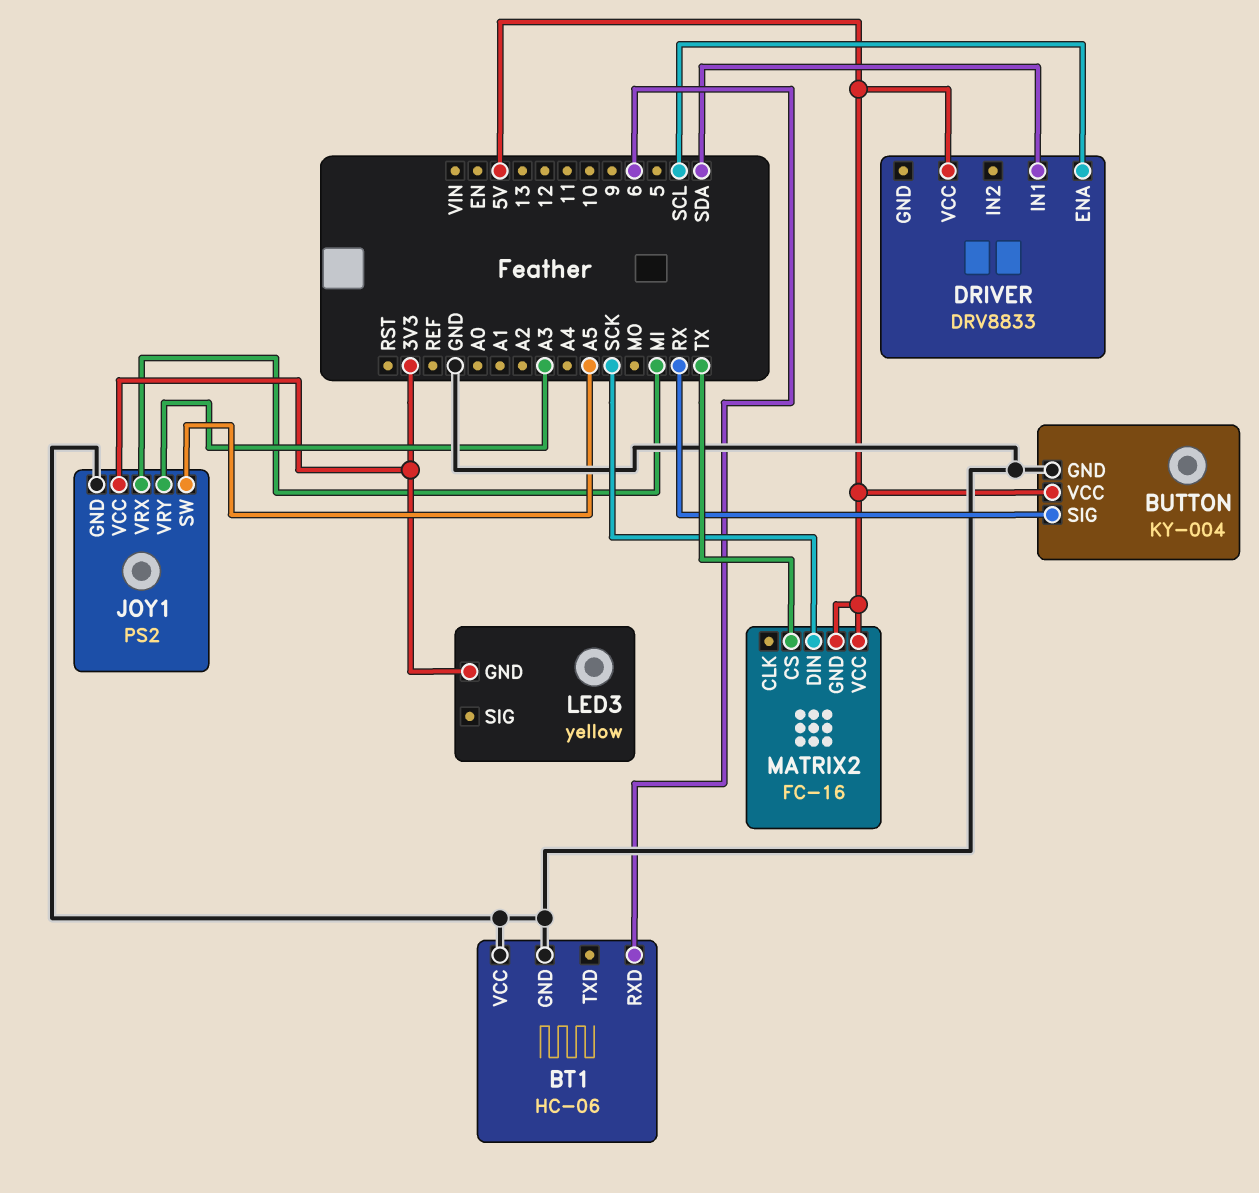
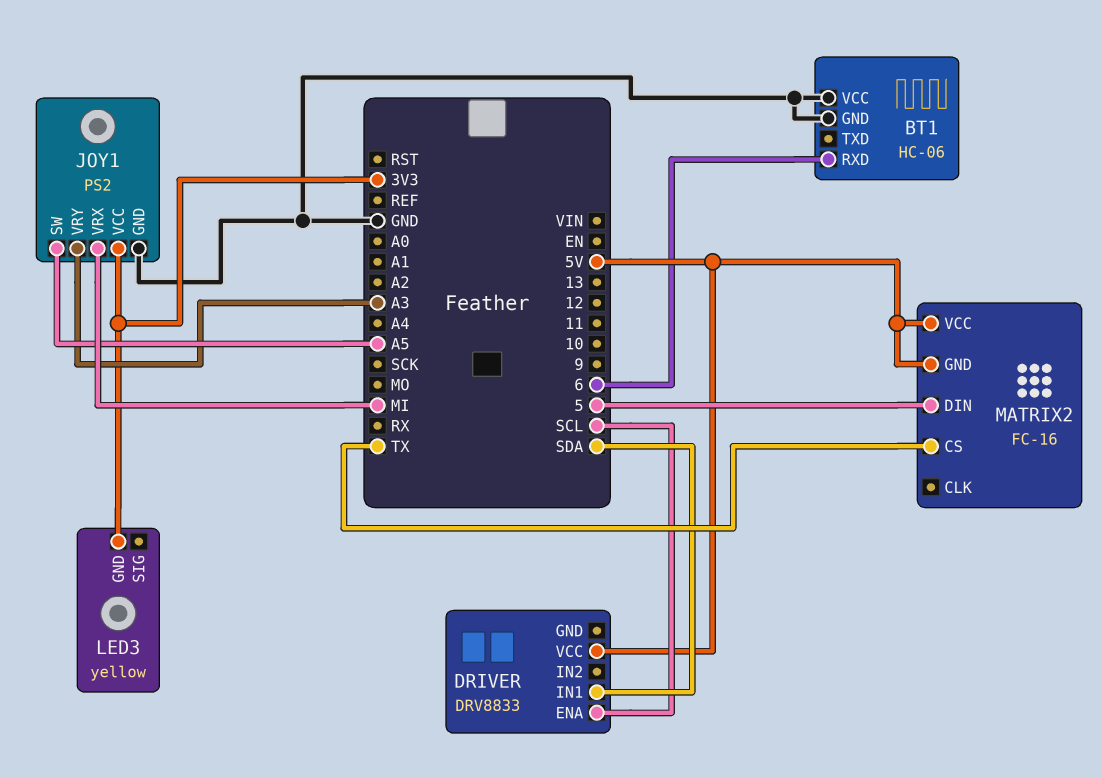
BUTTON: KY-004 -> none
BUTTON pin GND: GND -> none
BUTTON pin SIG: RX -> none
BUTTON pin VCC: 5V -> none
MATRIX2 pin DIN: SCK -> 5

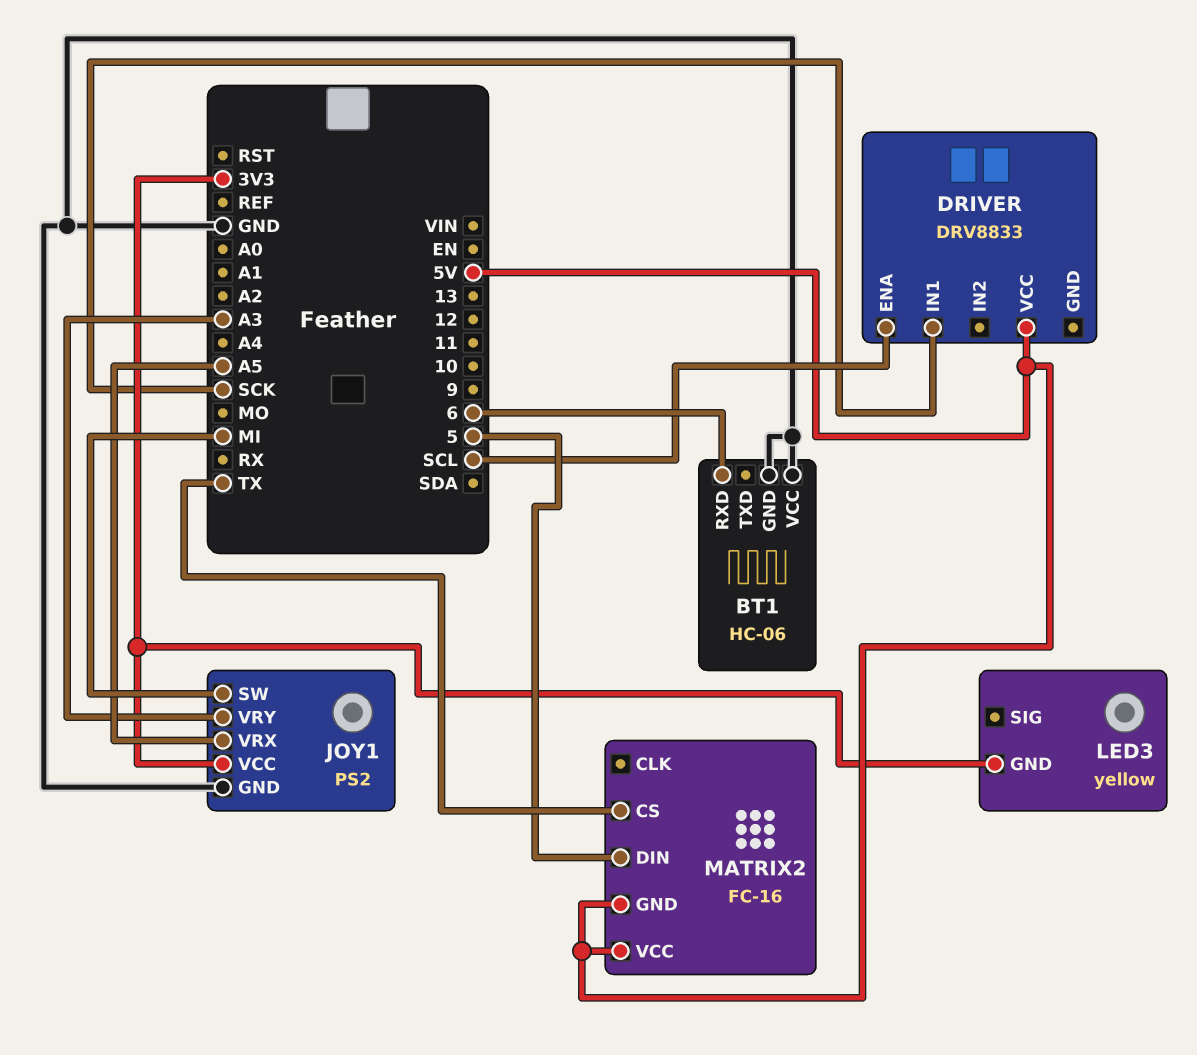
DRIVER pin IN1: SDA -> SCK
JOY1 pin SW: A5 -> MI
JOY1 pin VRX: MI -> A5

